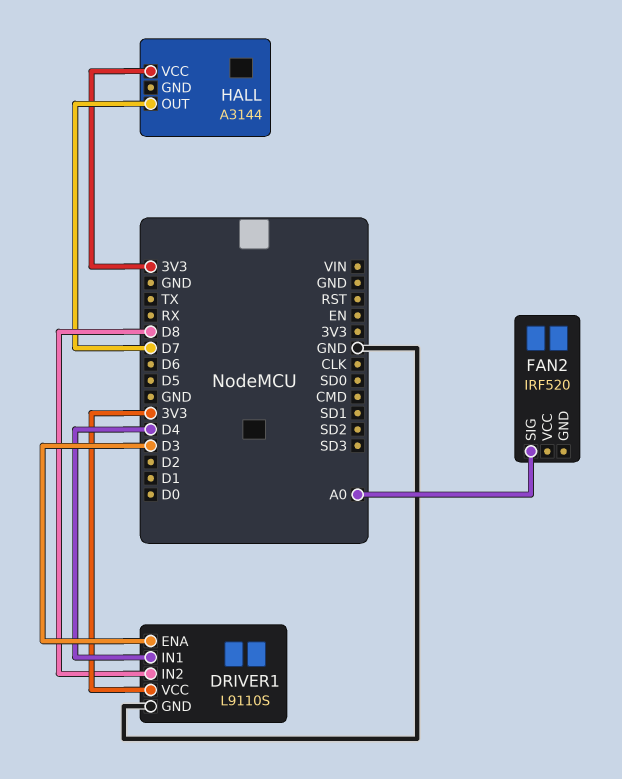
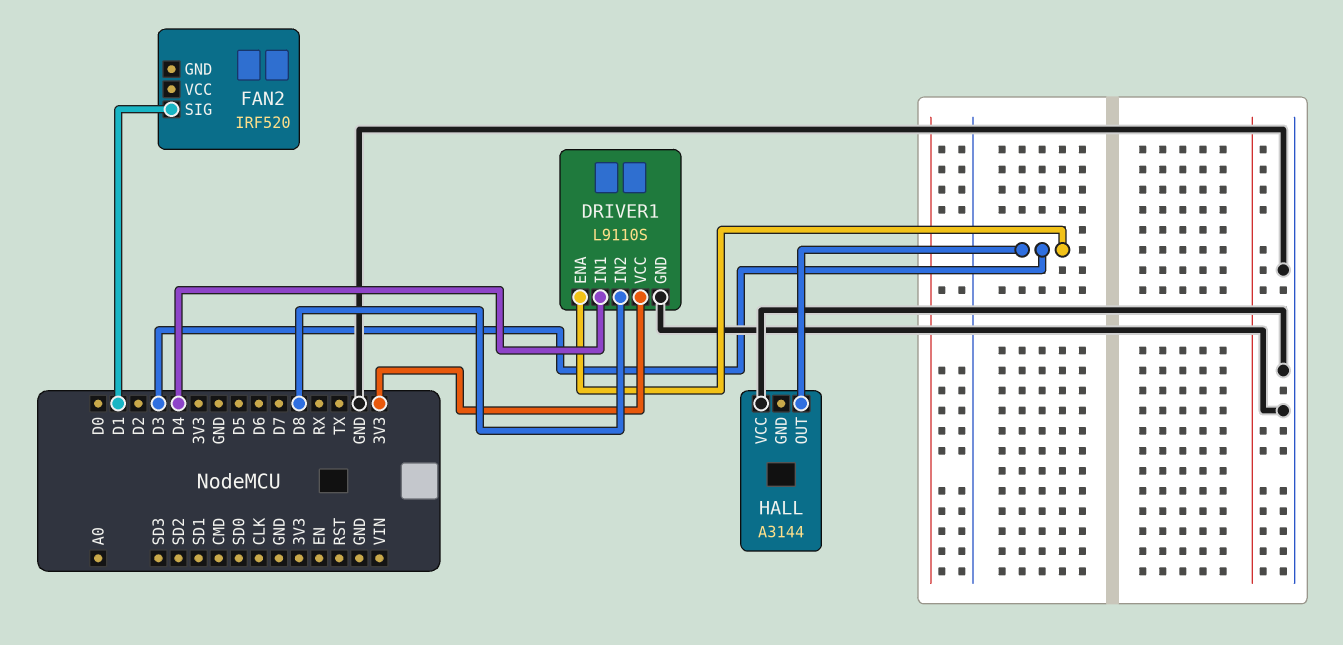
FAN2 pin SIG: A0 -> D1
HALL pin OUT: D7 -> D3
HALL pin VCC: 3V3 -> GND

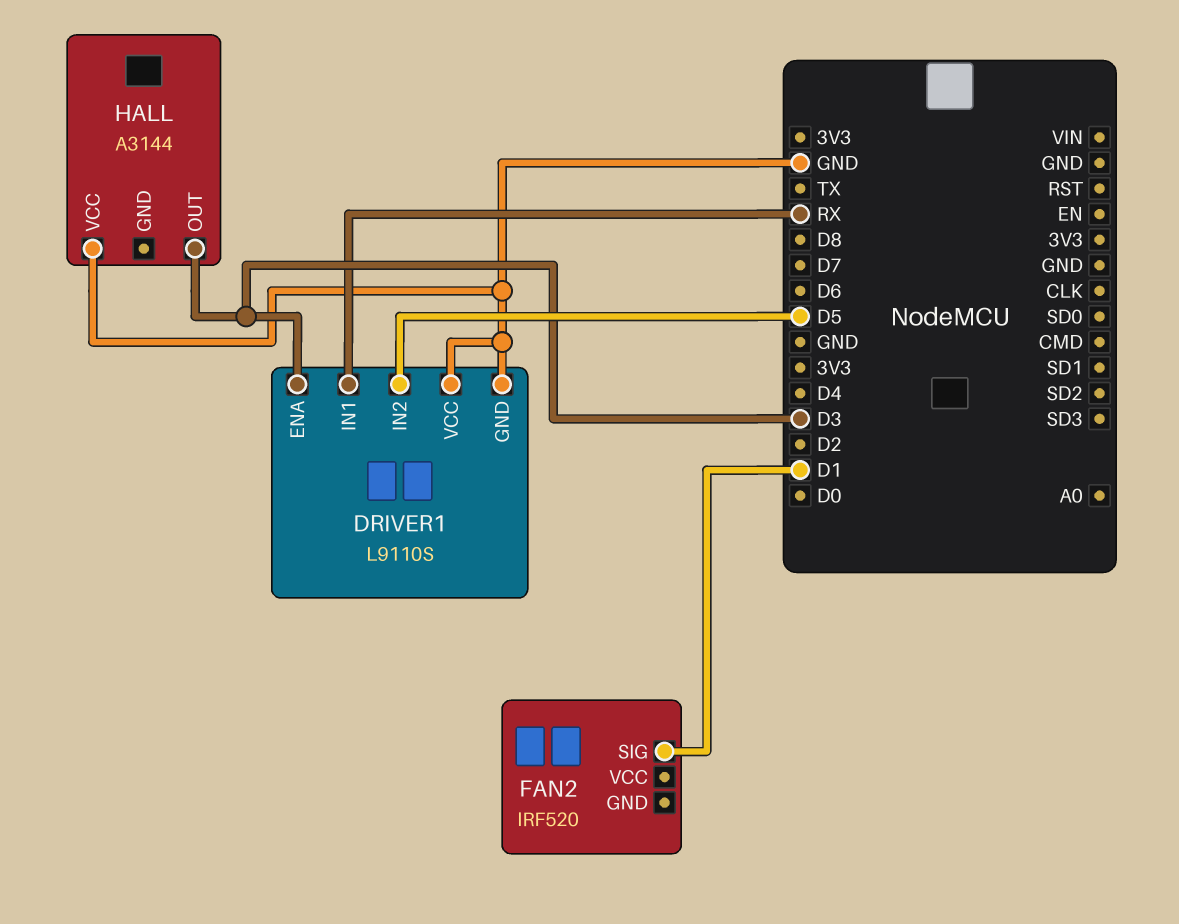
DRIVER1 pin IN1: D4 -> RX
DRIVER1 pin IN2: D8 -> D5
DRIVER1 pin VCC: 3V3 -> GND

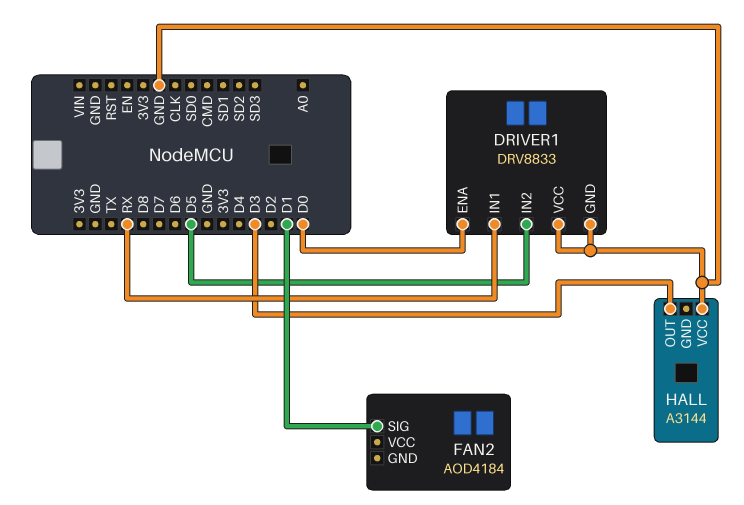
DRIVER1: L9110S -> DRV8833
DRIVER1 pin ENA: D3 -> D0
FAN2: IRF520 -> AOD4184

